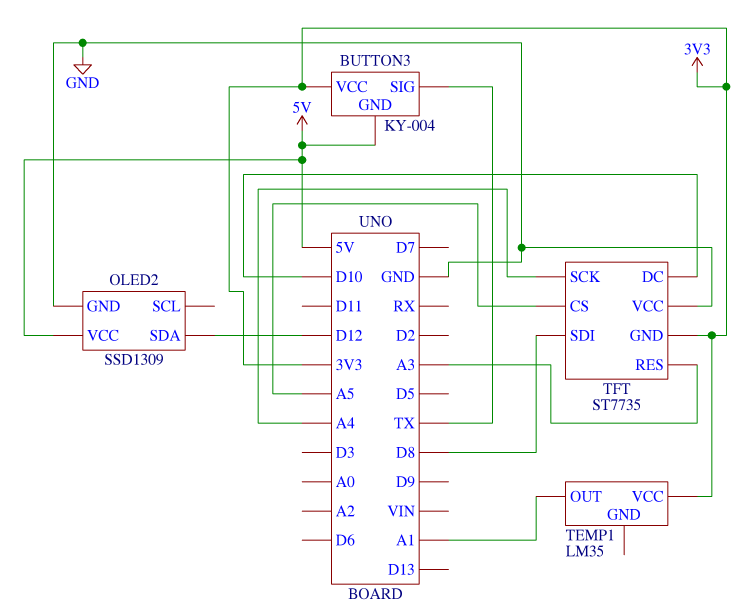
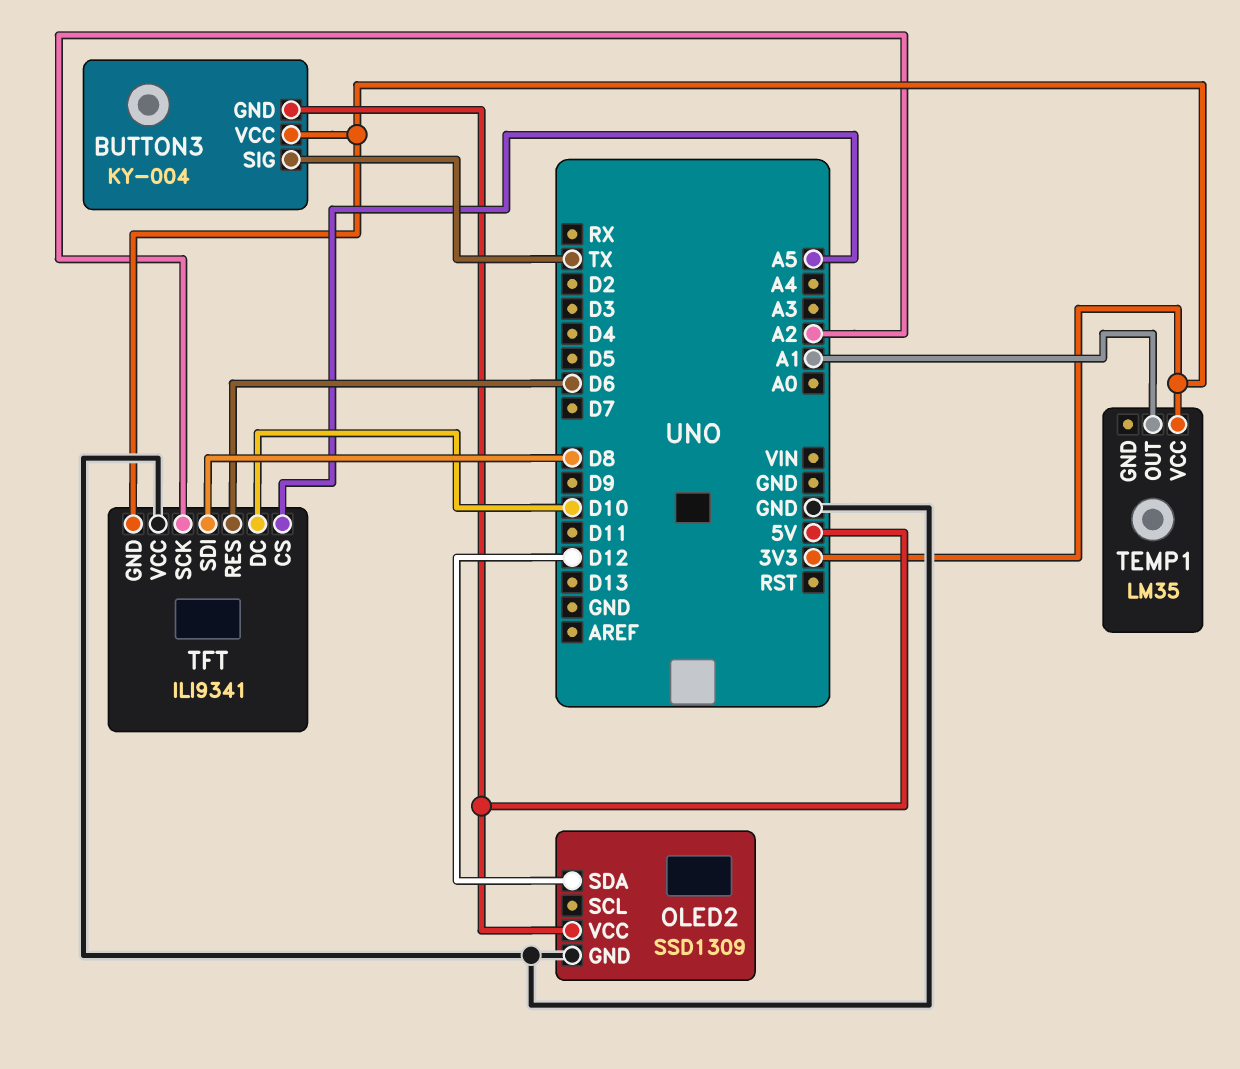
TFT: ST7735 -> ILI9341
TFT pin RES: A3 -> D6
TFT pin SCK: A4 -> A2

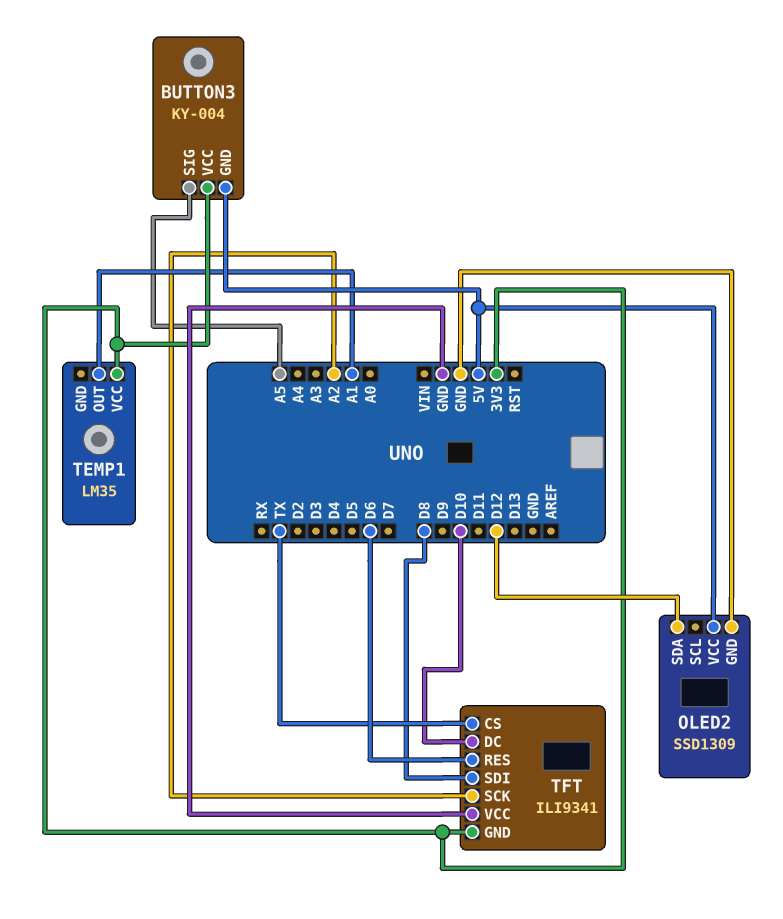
BUTTON3 pin SIG: TX -> A5
TFT pin CS: A5 -> TX

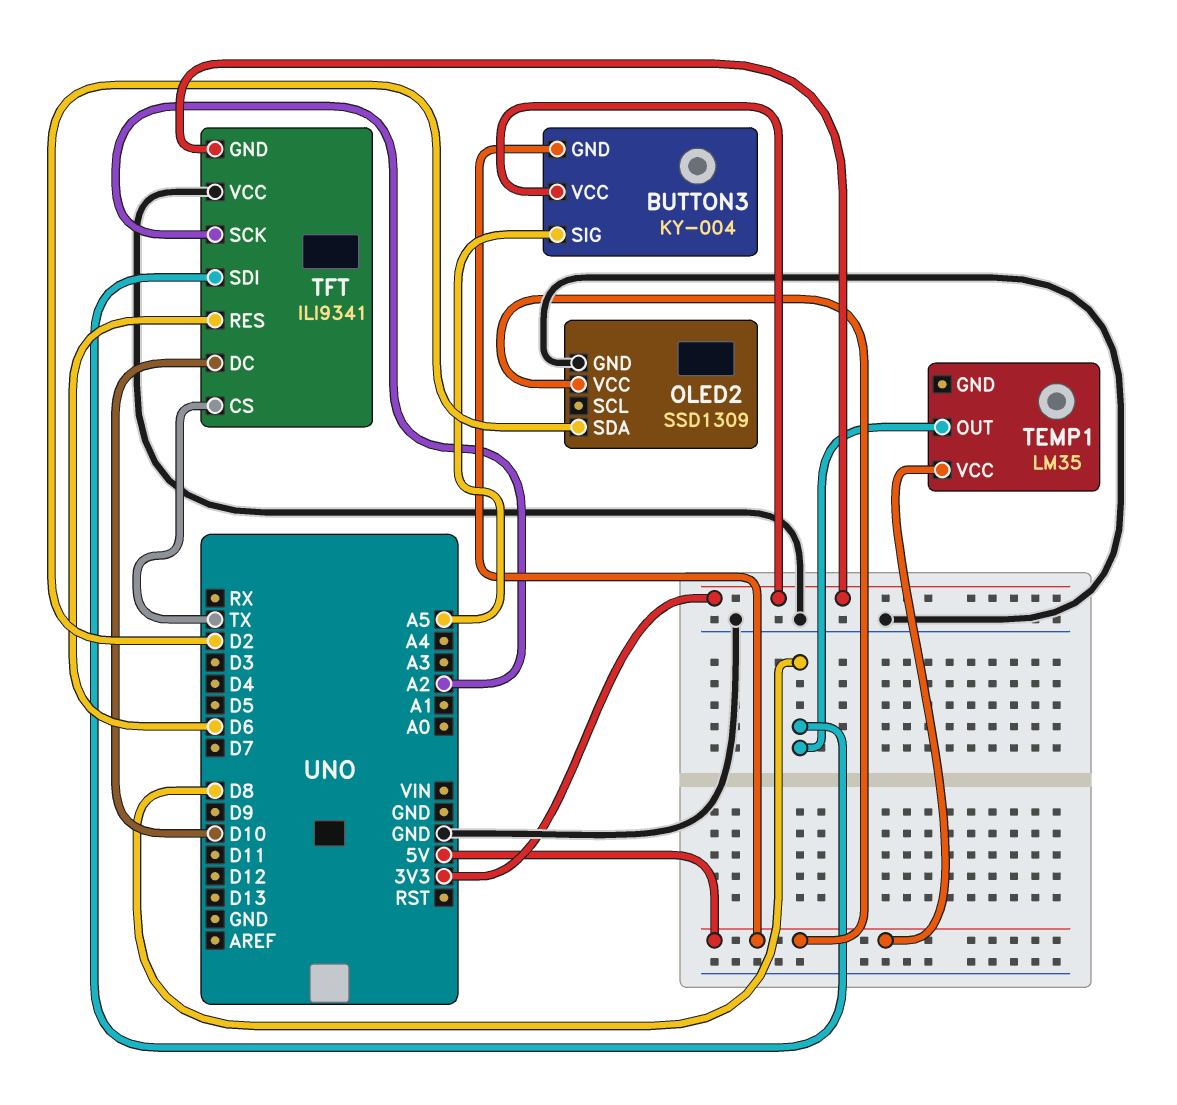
OLED2 pin SDA: D12 -> D2
TEMP1 pin OUT: A1 -> D8
TEMP1 pin VCC: 3V3 -> 5V

